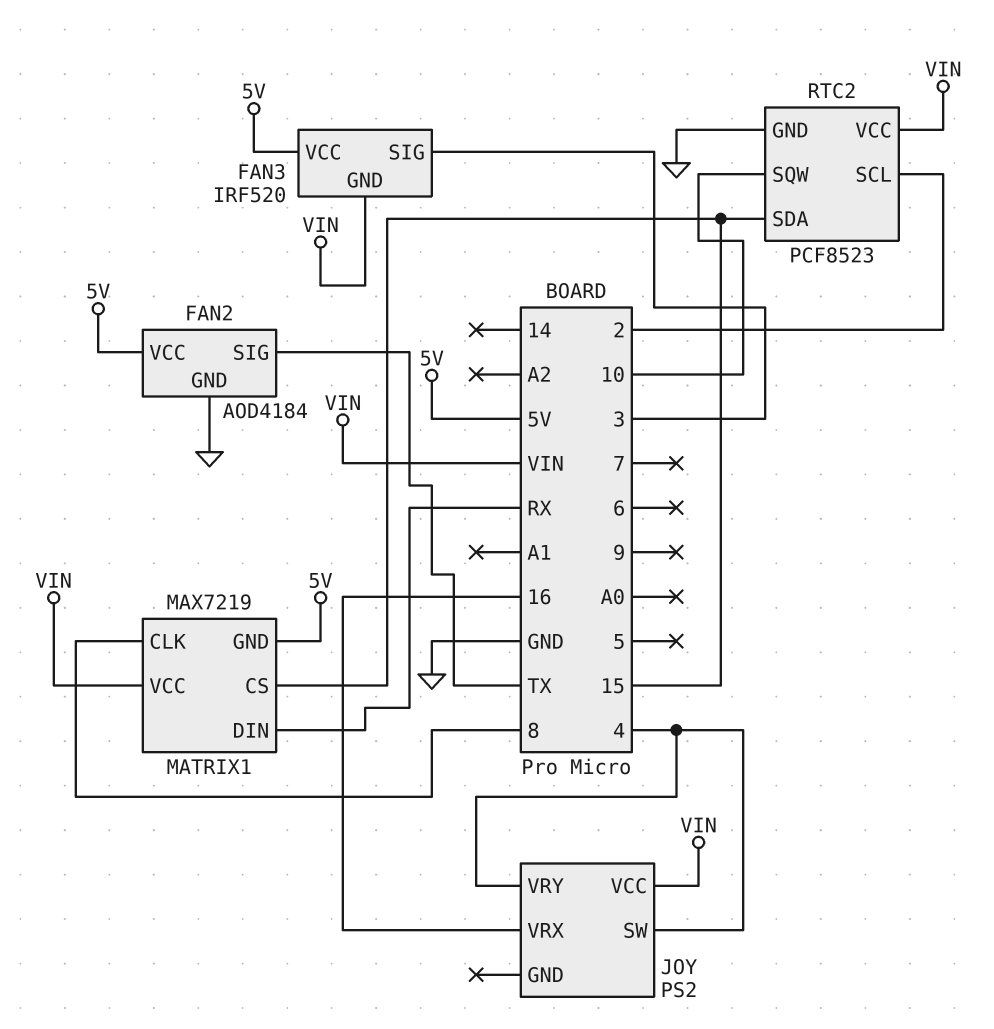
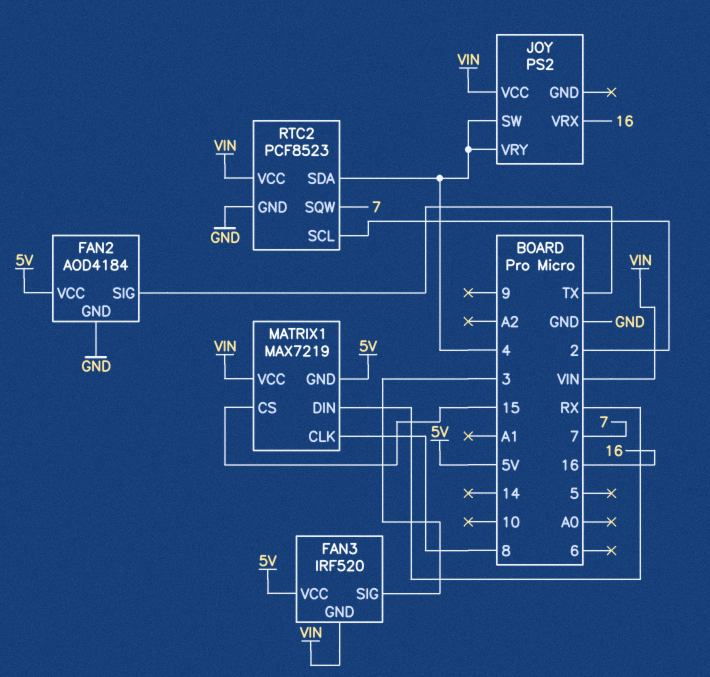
RTC2 pin SDA: 15 -> 4
RTC2 pin SQW: 10 -> 7

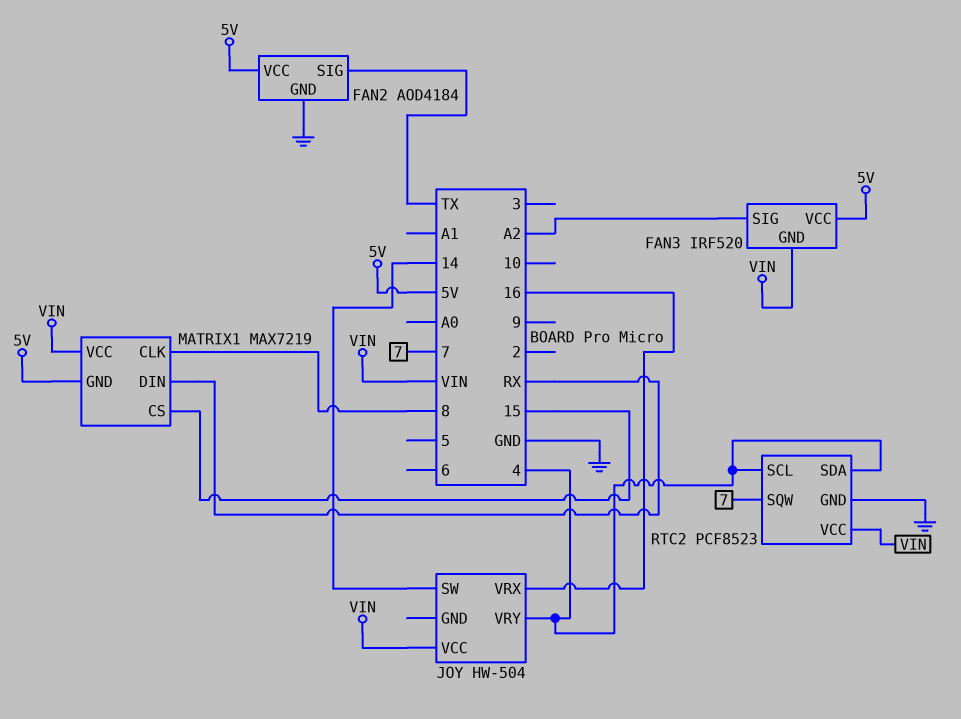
FAN3 pin SIG: 3 -> A2
JOY: PS2 -> HW-504
JOY pin SW: 4 -> 14
RTC2 pin SCL: 2 -> 4

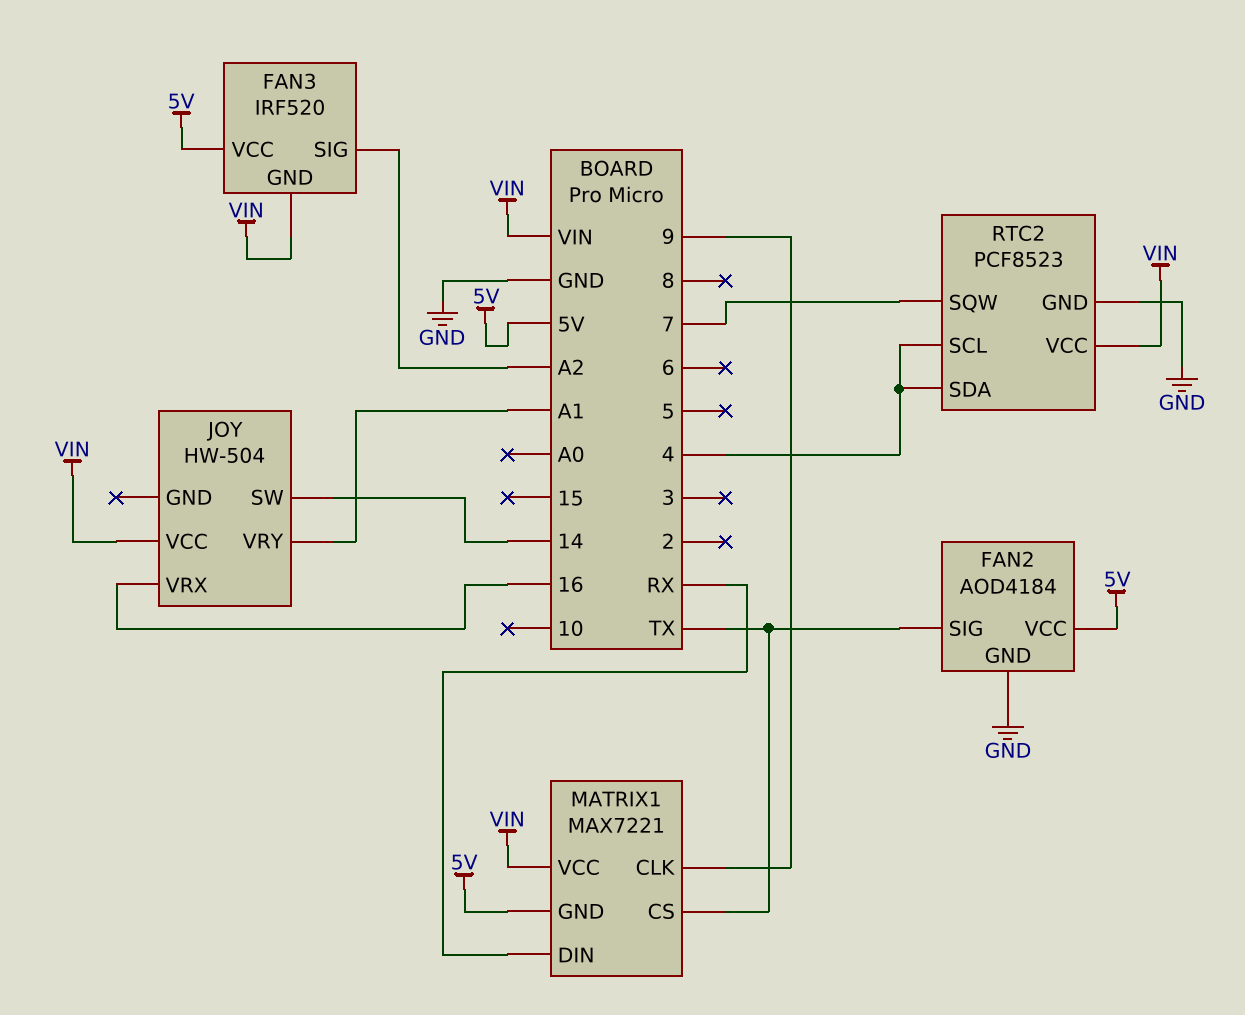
JOY pin VRY: 4 -> A1
MATRIX1: MAX7219 -> MAX7221
MATRIX1 pin CLK: 8 -> 9
MATRIX1 pin CS: 15 -> TX

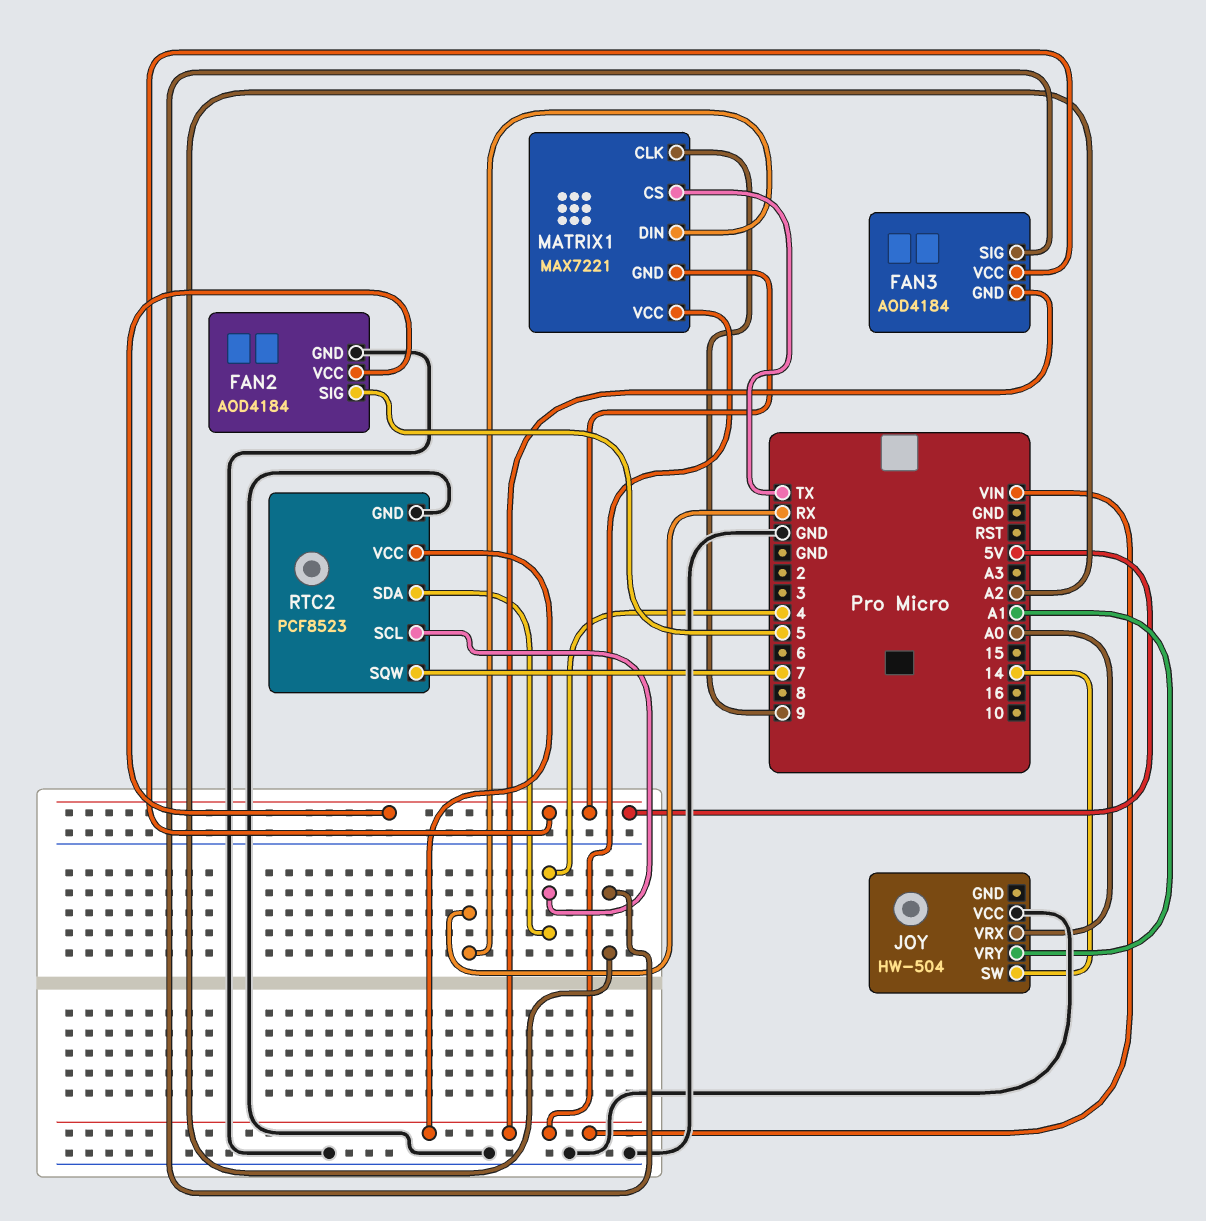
FAN2 pin SIG: TX -> 5
FAN3: IRF520 -> AOD4184
JOY pin VCC: VIN -> GND
JOY pin VRX: 16 -> A0

